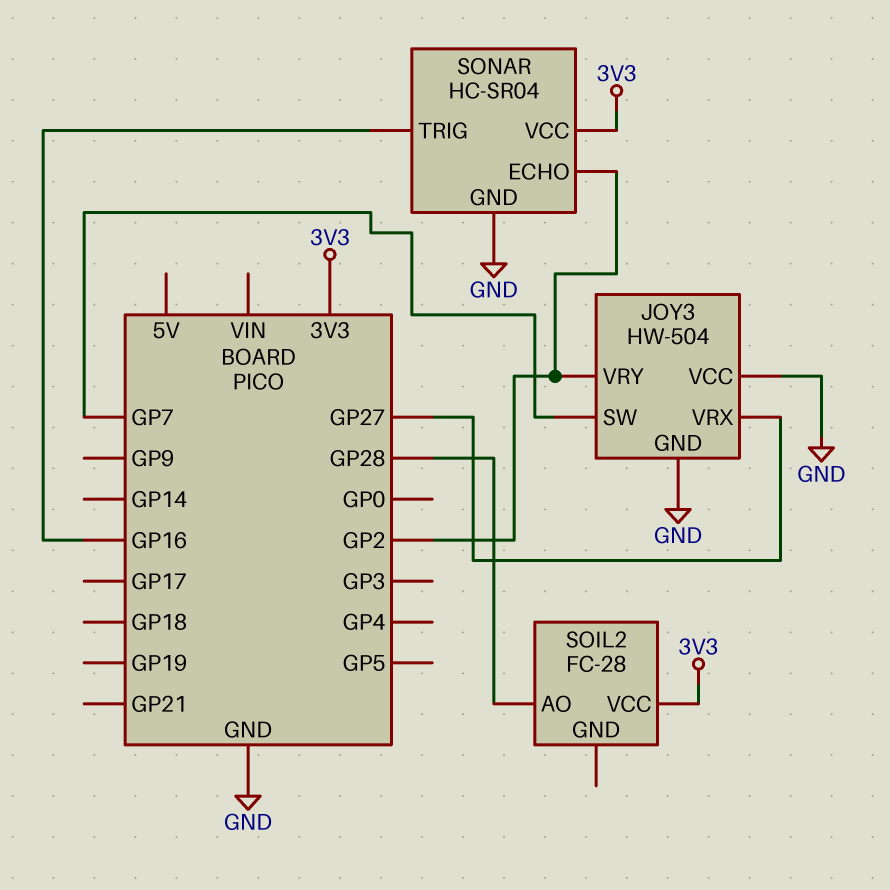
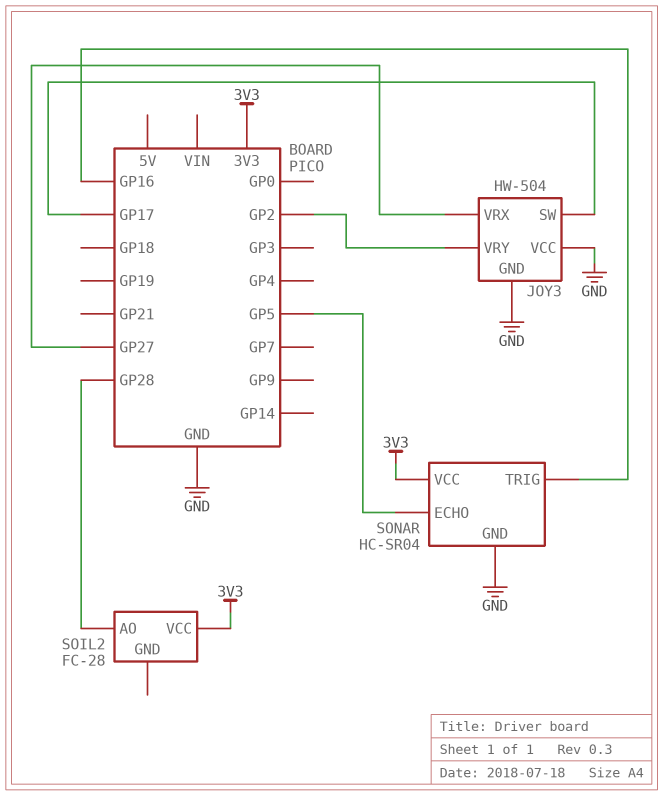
JOY3 pin SW: GP7 -> GP17
SONAR pin ECHO: GP2 -> GP5

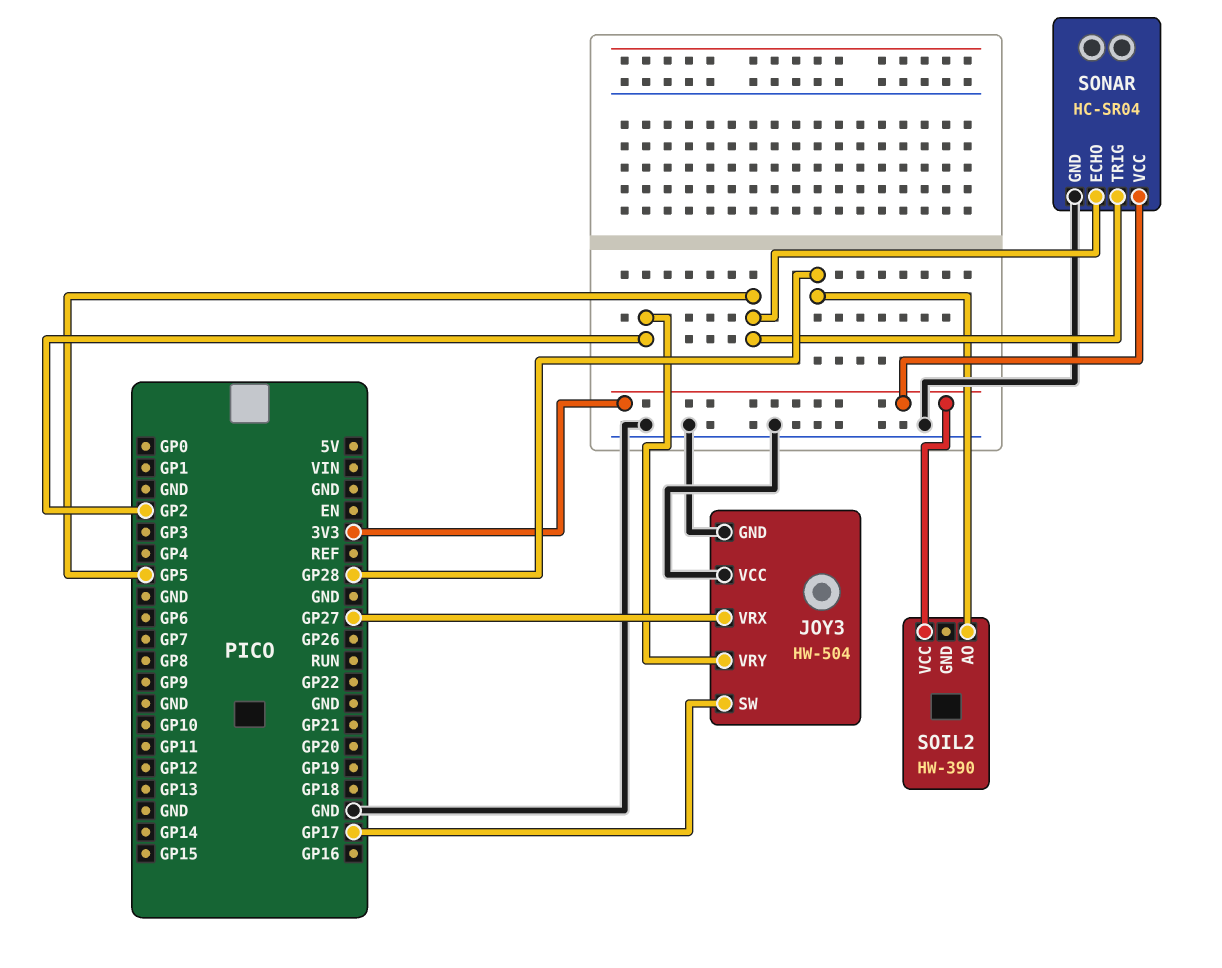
SOIL2: FC-28 -> HW-390
SONAR pin TRIG: GP16 -> GP5

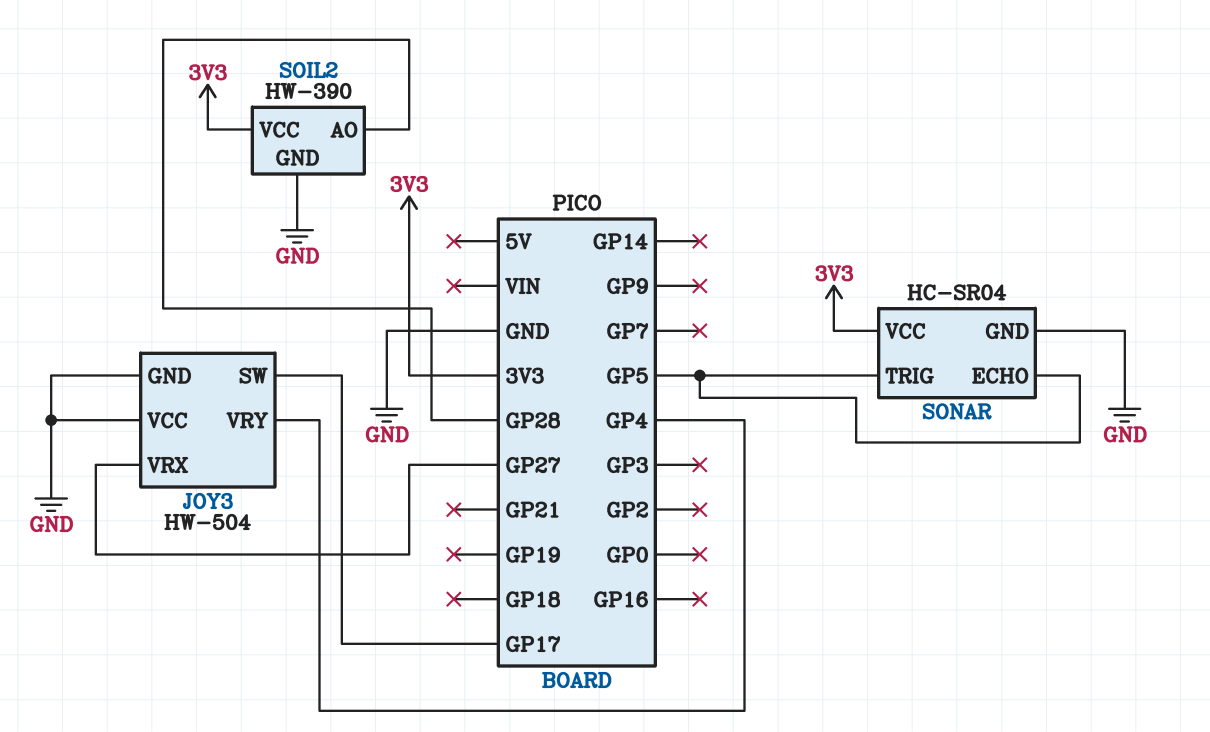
JOY3 pin VRY: GP2 -> GP4
SOIL2 pin GND: none -> GND

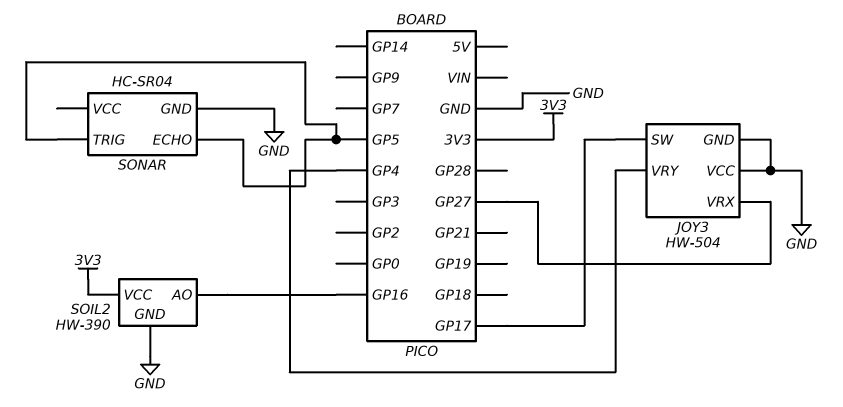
SOIL2 pin AO: GP28 -> GP16
SONAR pin VCC: 3V3 -> none

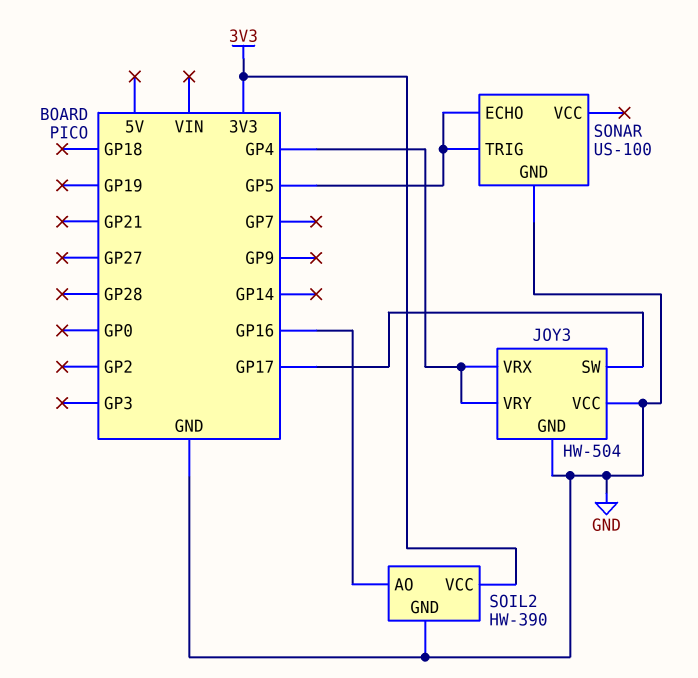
JOY3 pin VRX: GP27 -> GP4
SONAR: HC-SR04 -> US-100

